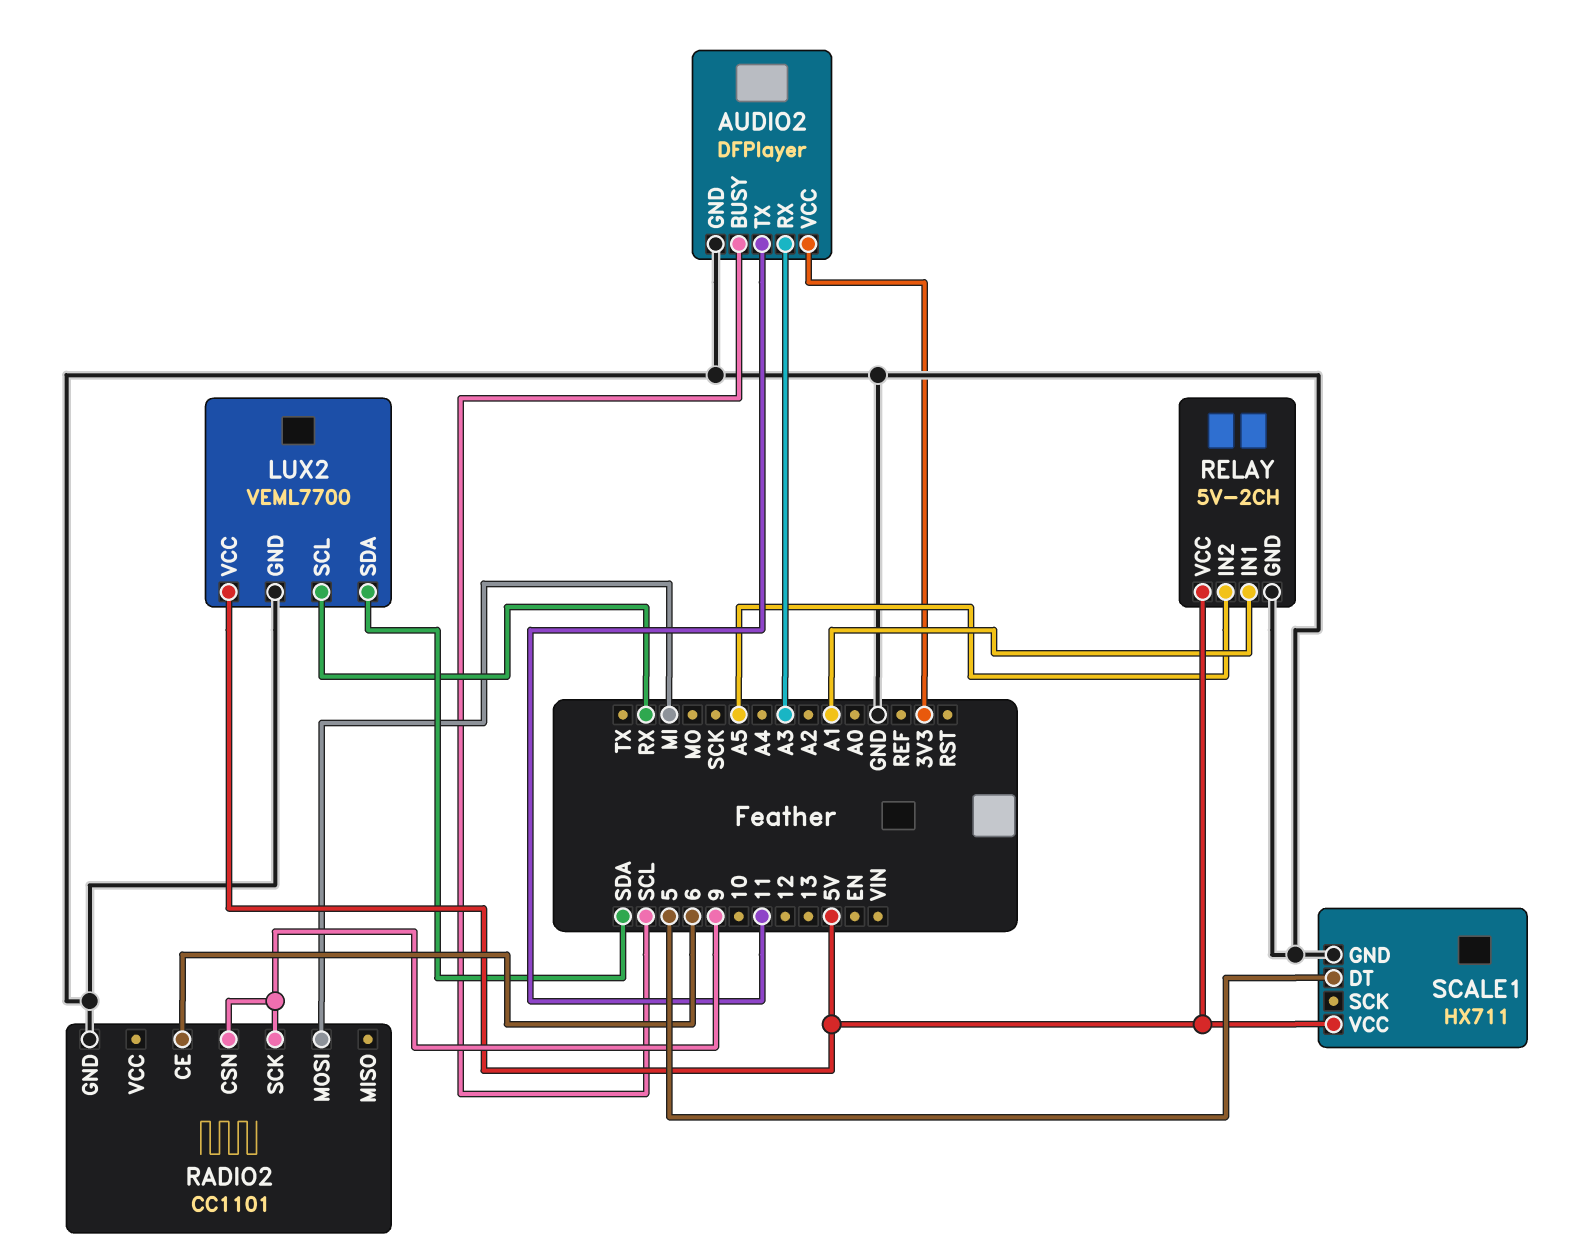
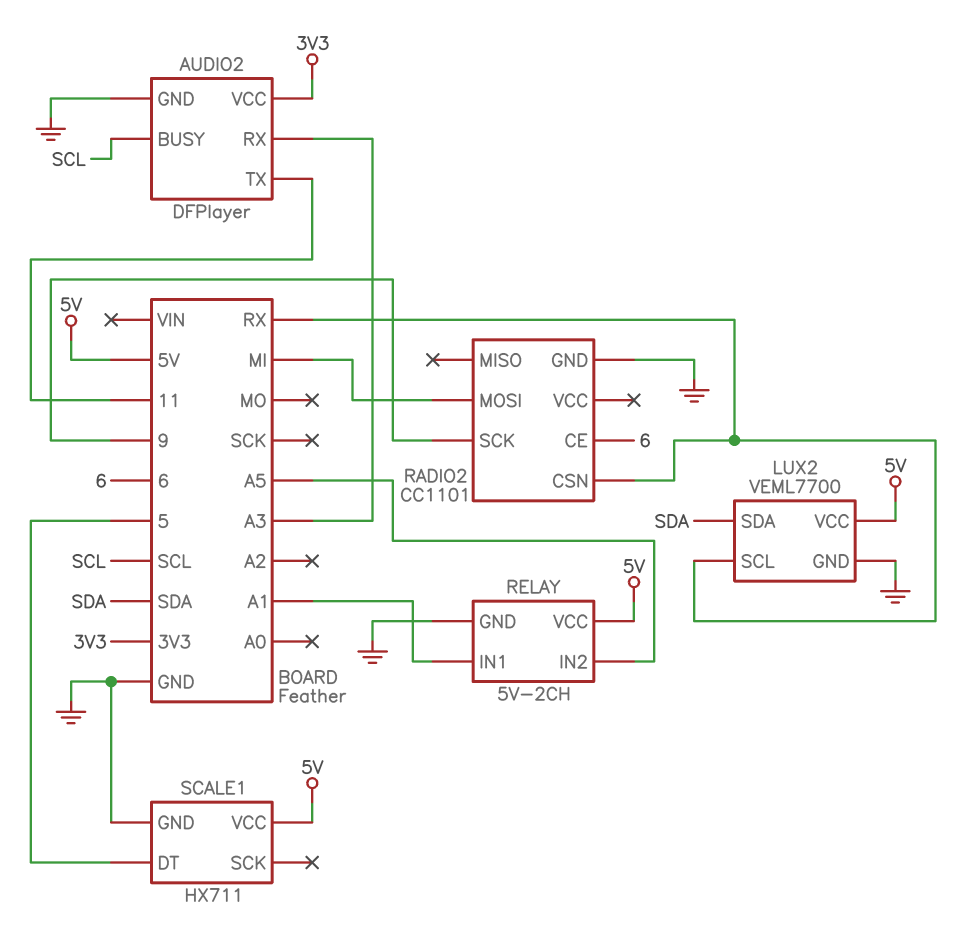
RADIO2 pin CSN: 9 -> RX

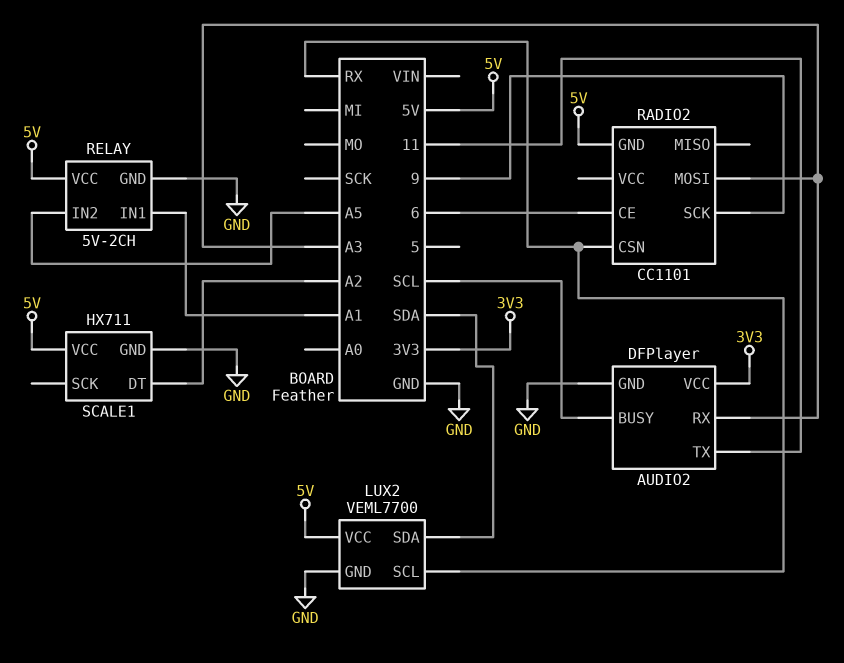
RADIO2 pin GND: GND -> 5V
RADIO2 pin MOSI: MI -> A3
SCALE1 pin DT: 5 -> A2

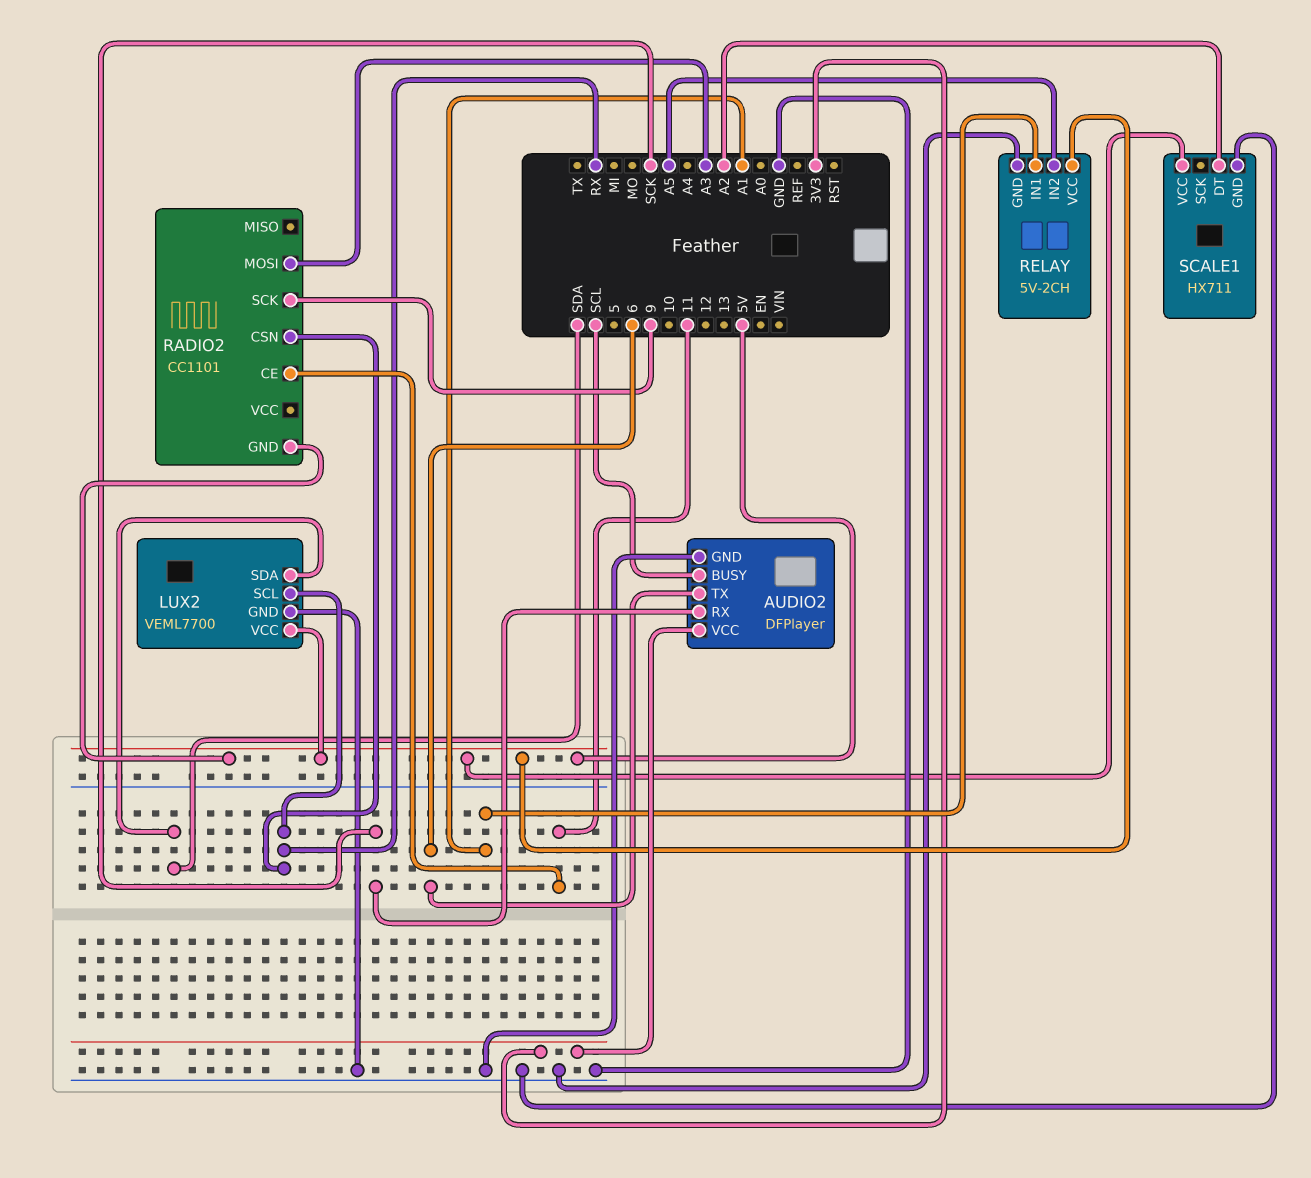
AUDIO2 pin RX: A3 -> SCK
AUDIO2 pin TX: 11 -> 6
RADIO2 pin CE: 6 -> 11

